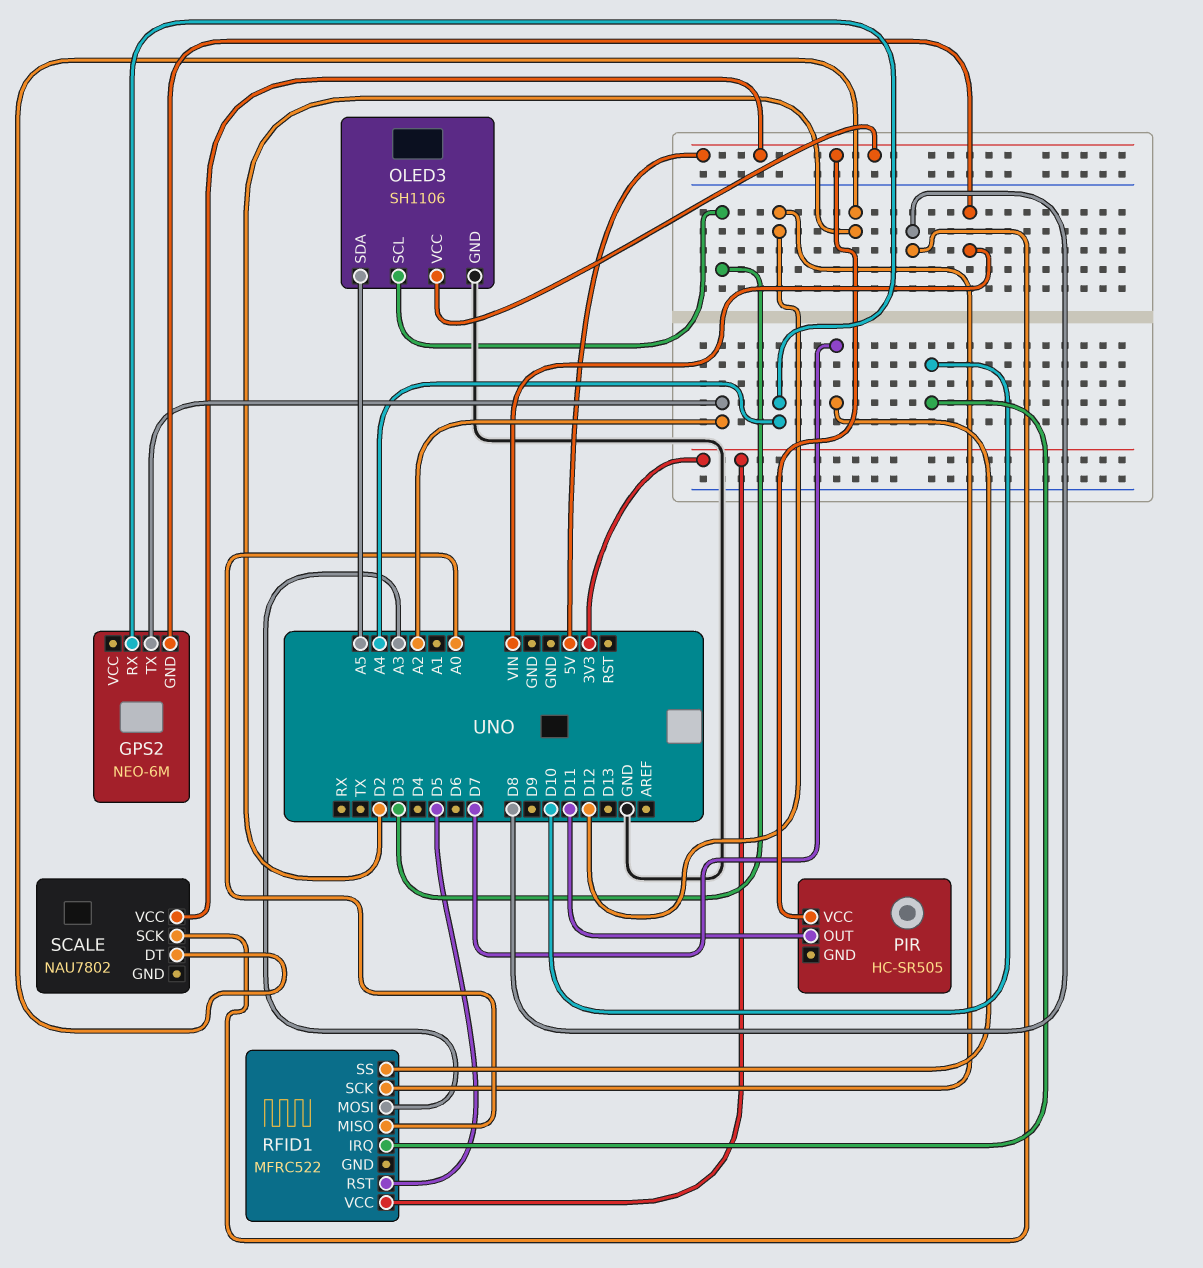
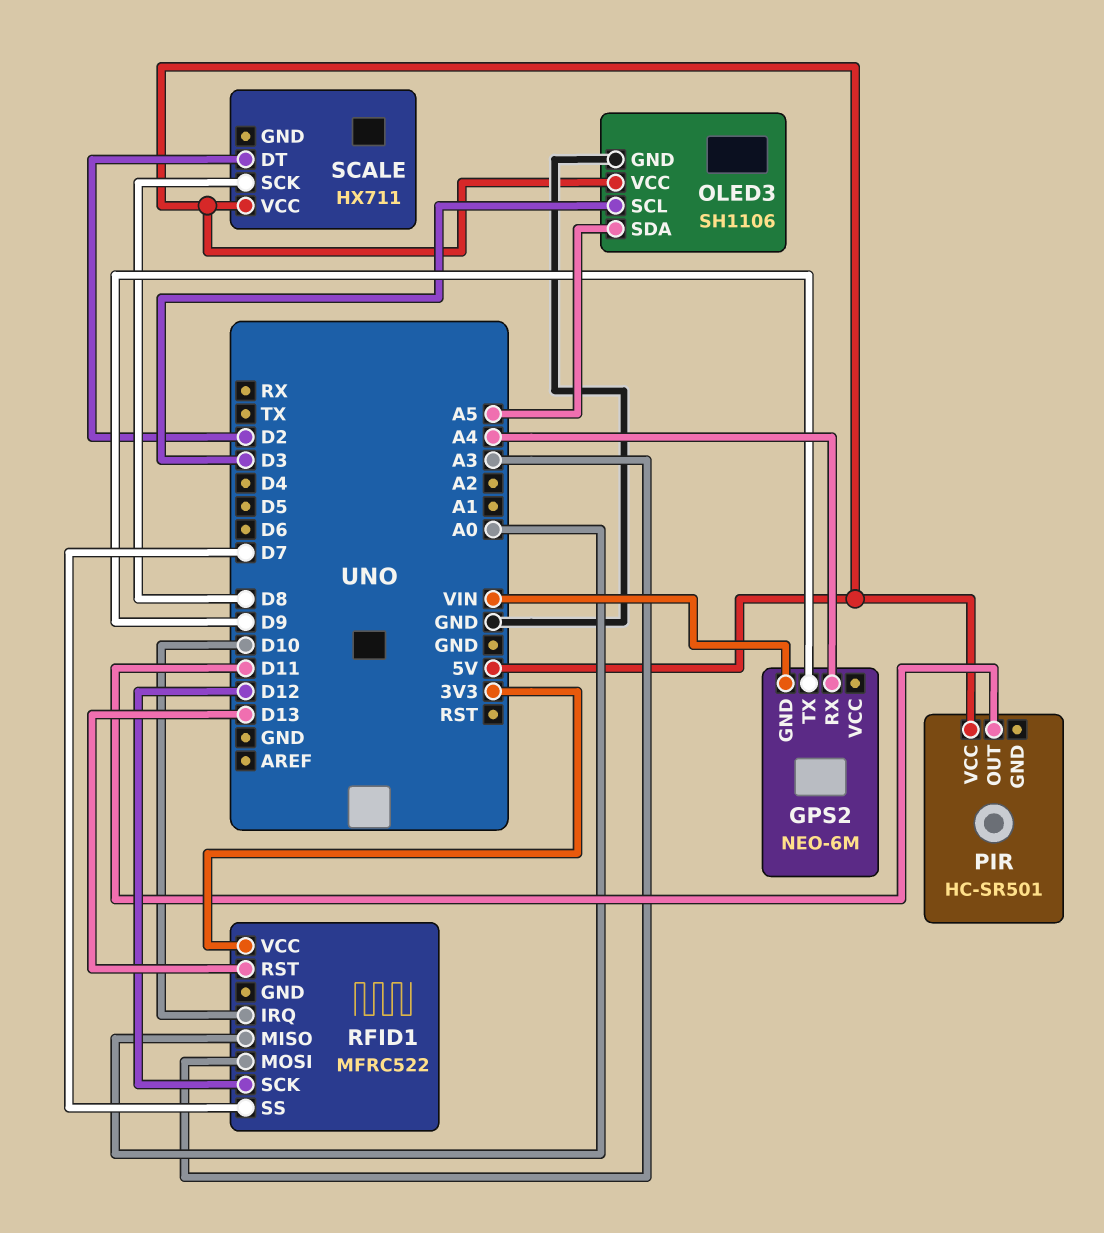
GPS2 pin TX: A2 -> D9
PIR: HC-SR505 -> HC-SR501
RFID1 pin RST: D5 -> D13
SCALE: NAU7802 -> HX711

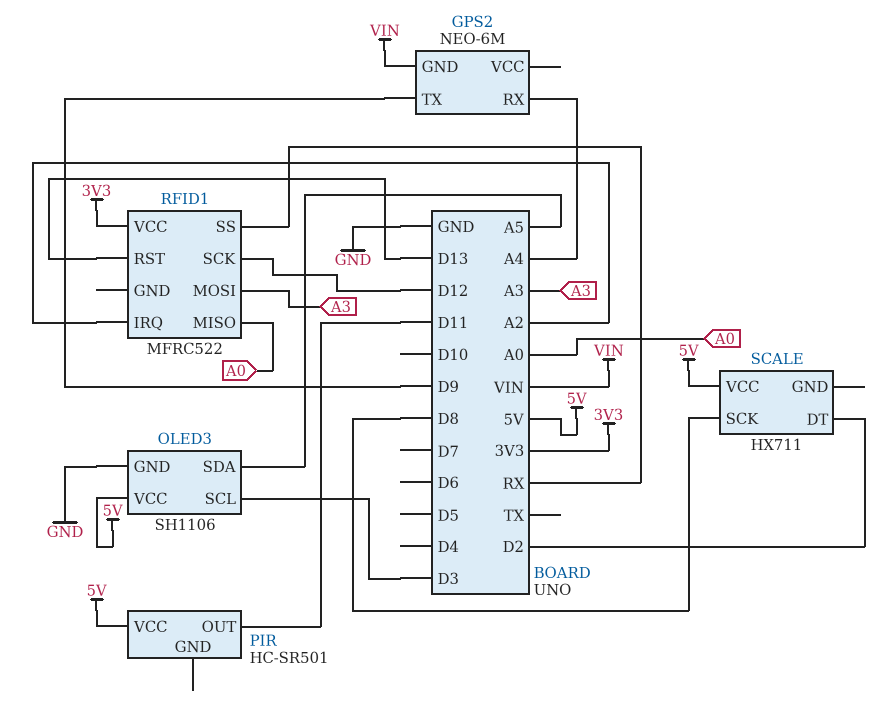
RFID1 pin IRQ: D10 -> A2
RFID1 pin SS: D7 -> RX

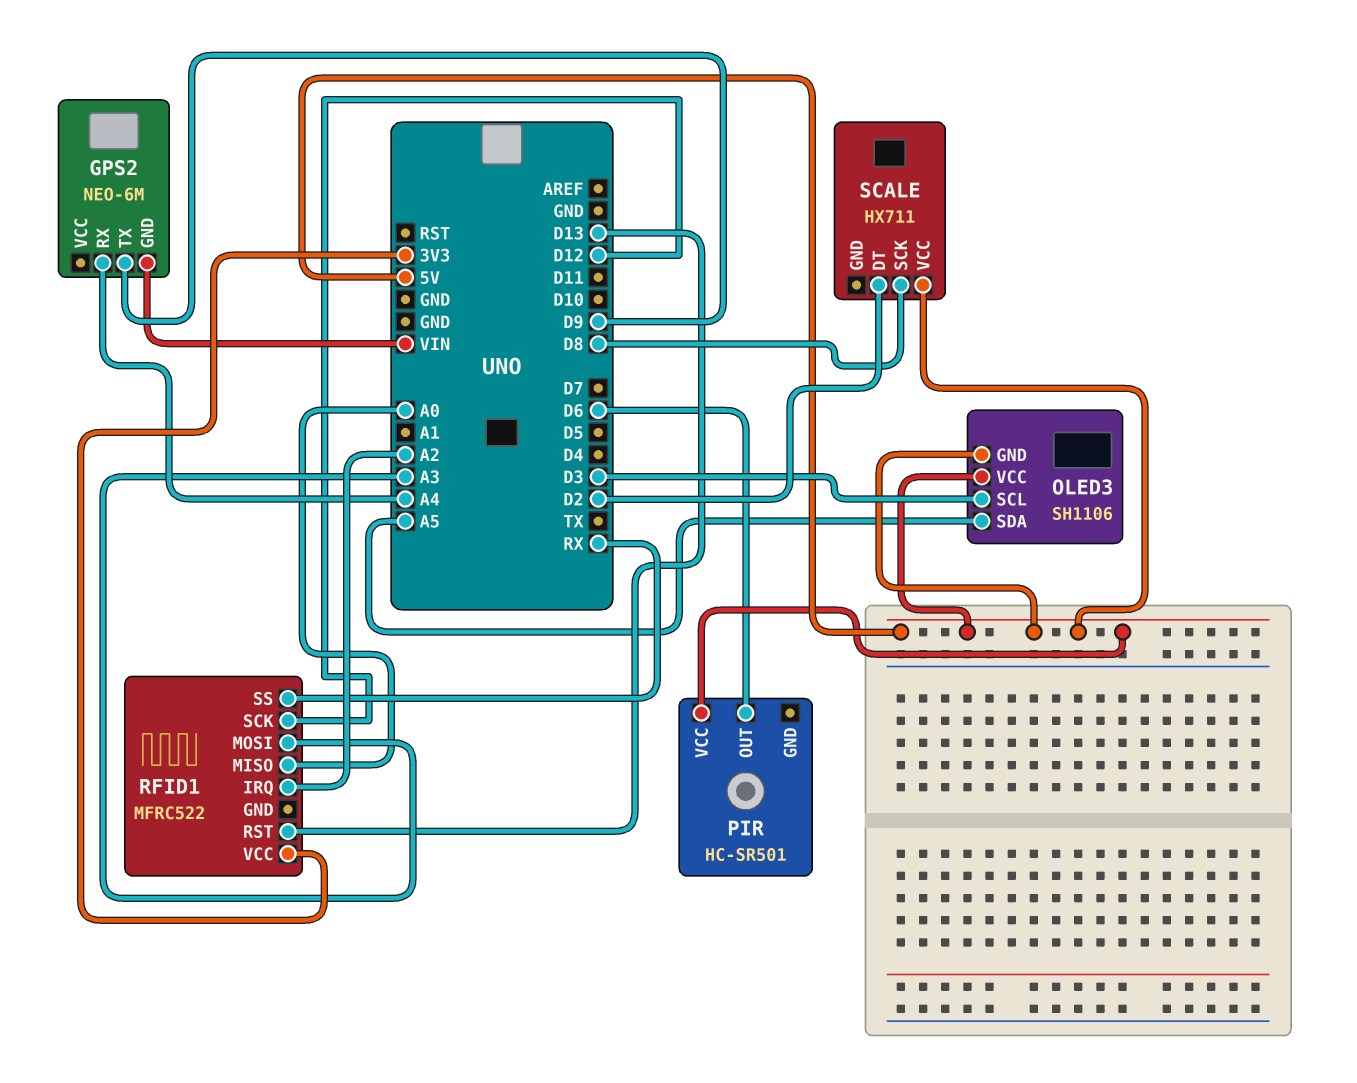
OLED3 pin GND: GND -> 5V
PIR pin OUT: D11 -> D6

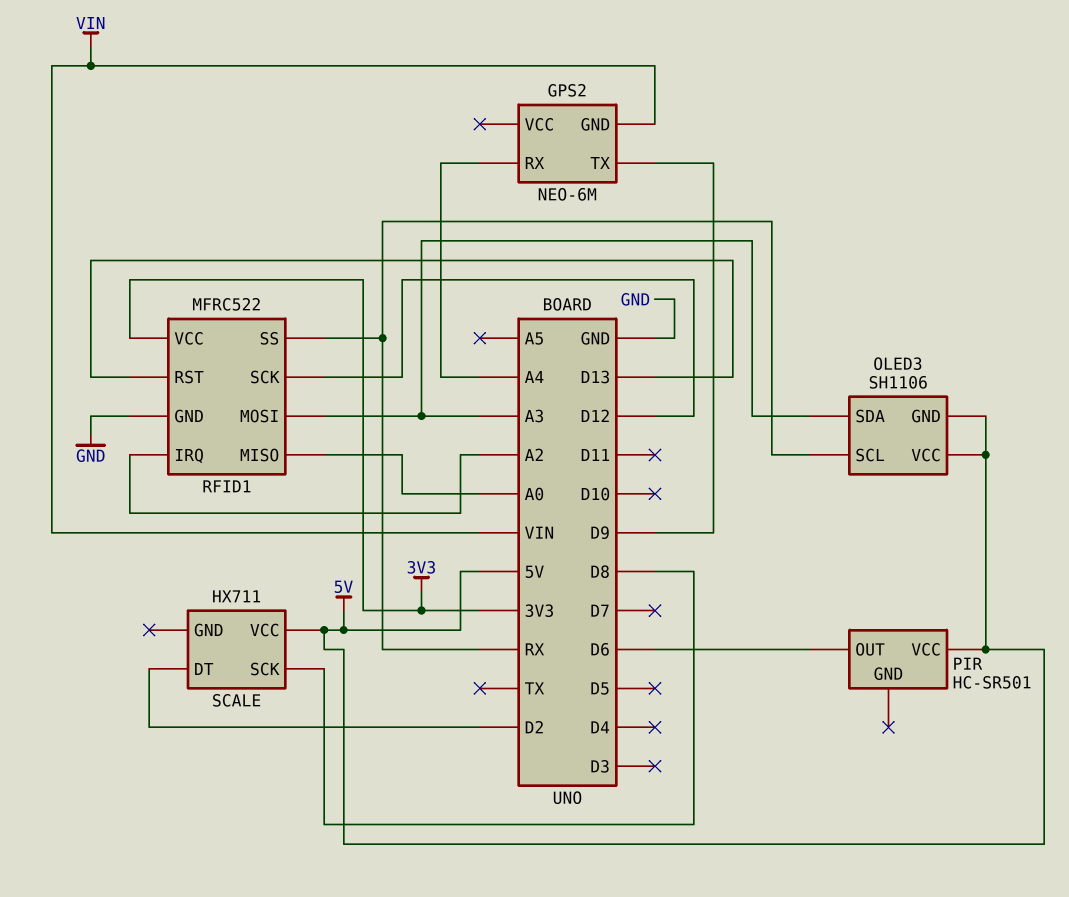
OLED3 pin SCL: D3 -> RX
OLED3 pin SDA: A5 -> A3
RFID1 pin GND: none -> GND

